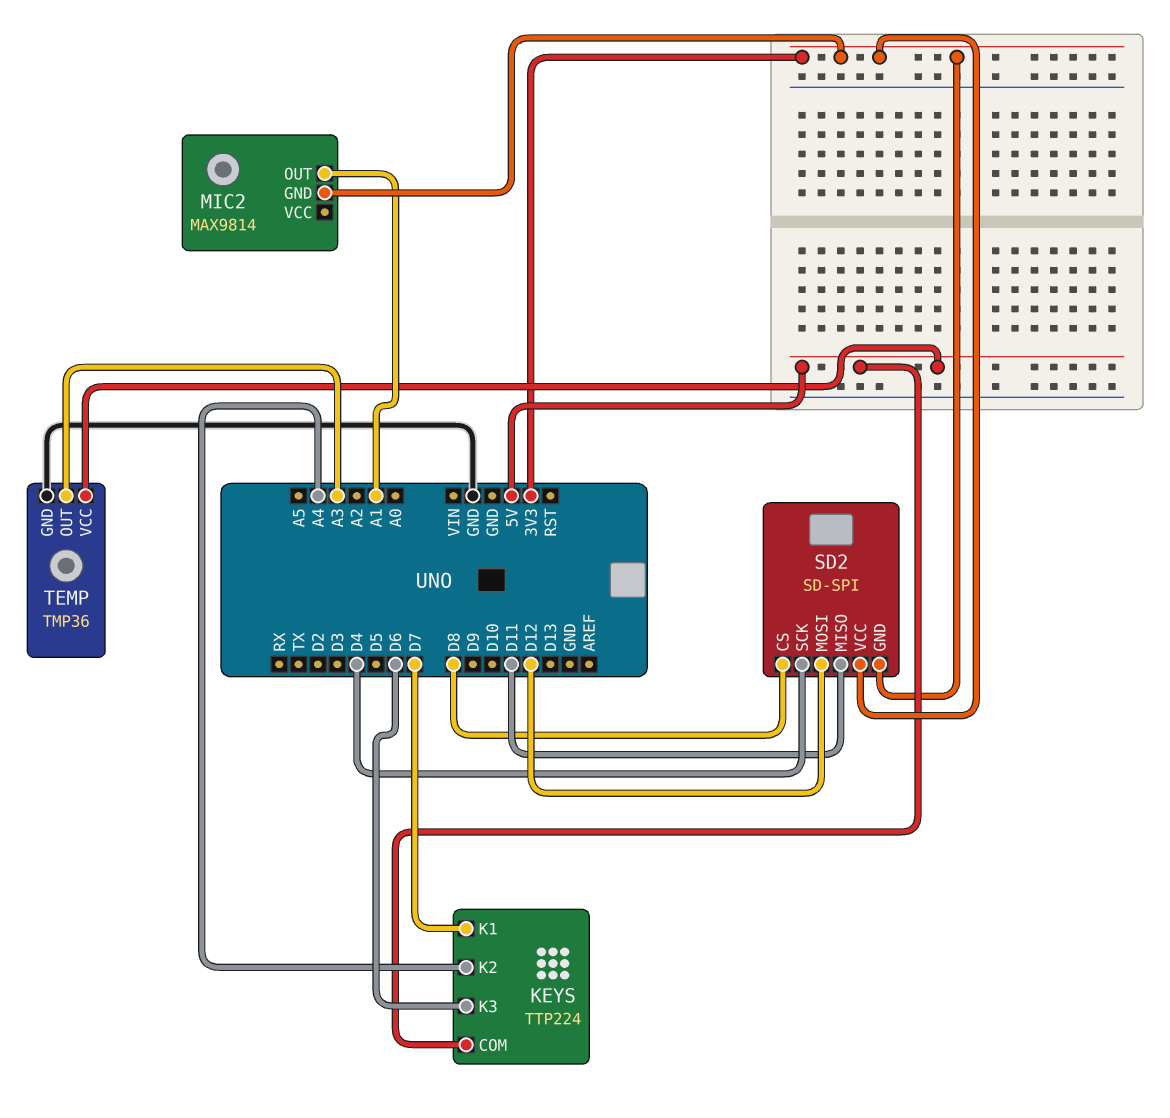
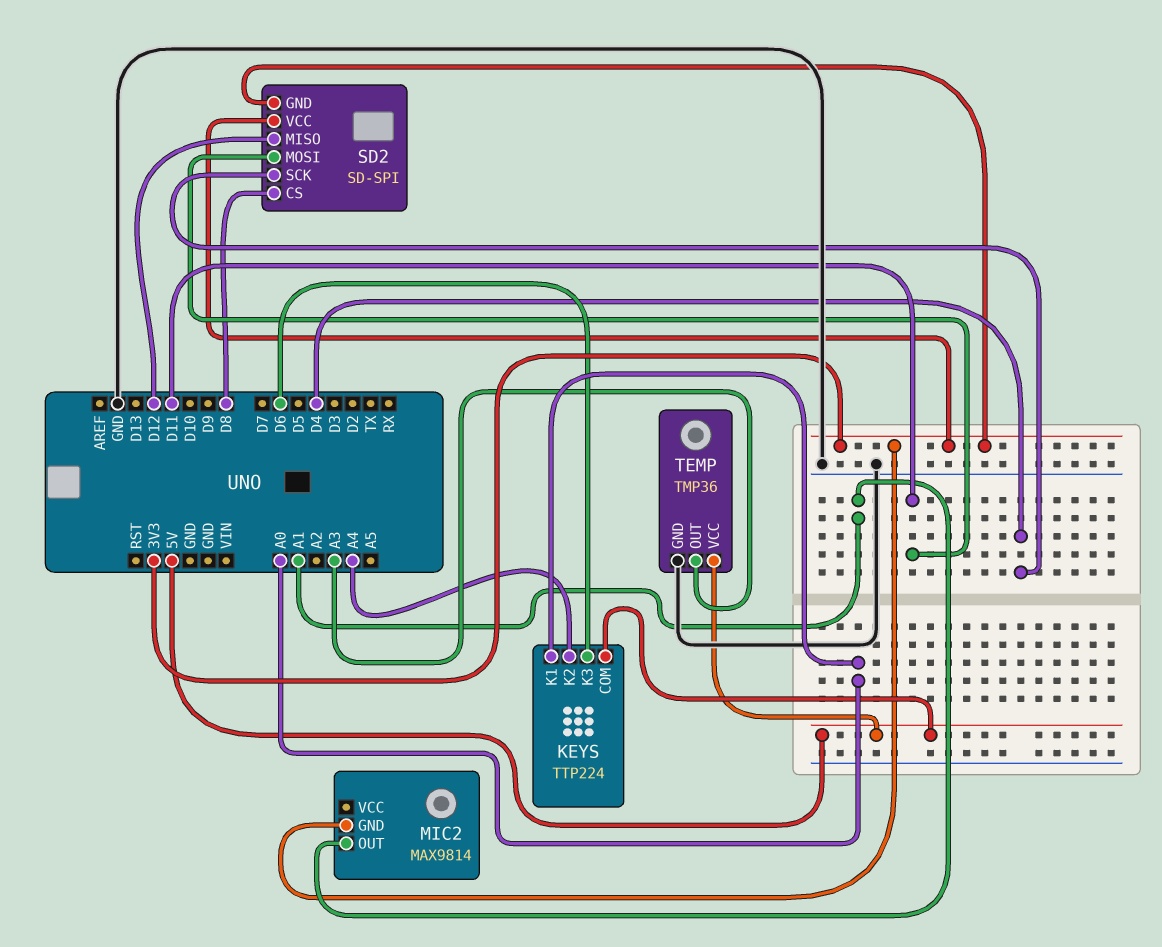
KEYS pin K1: D7 -> A0
SD2 pin MISO: D11 -> D12
SD2 pin MOSI: D12 -> D11

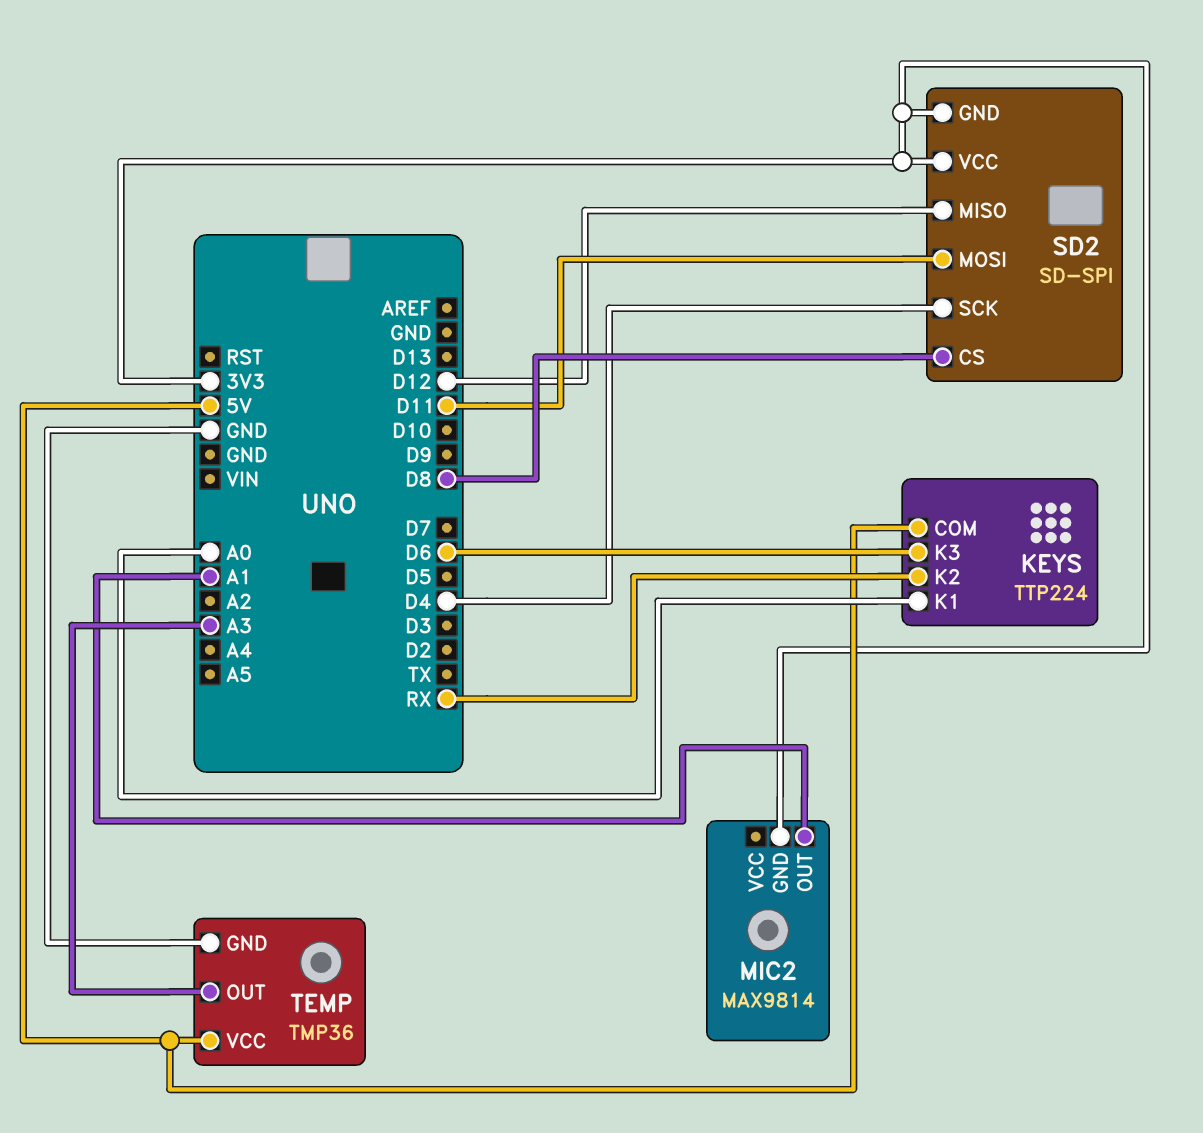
KEYS pin K2: A4 -> RX

